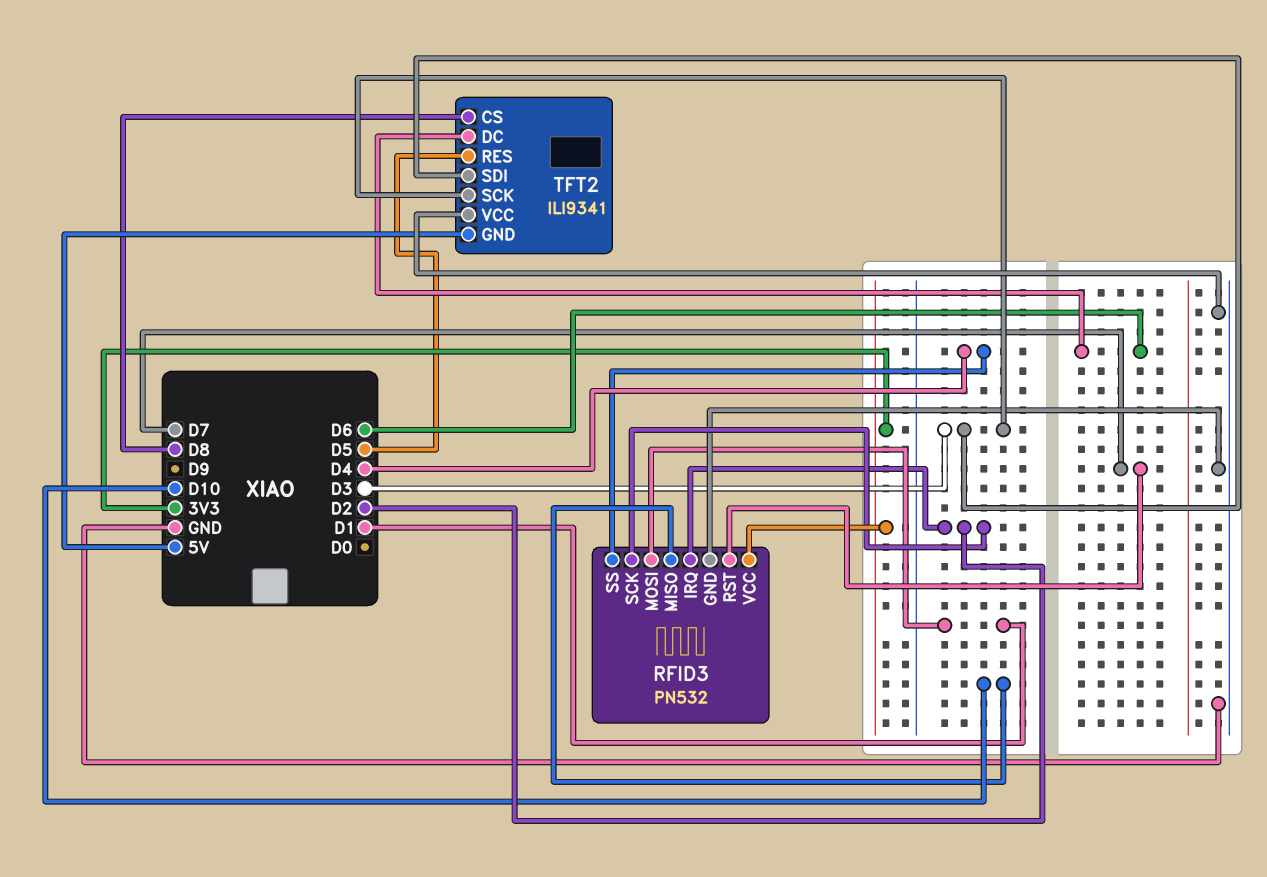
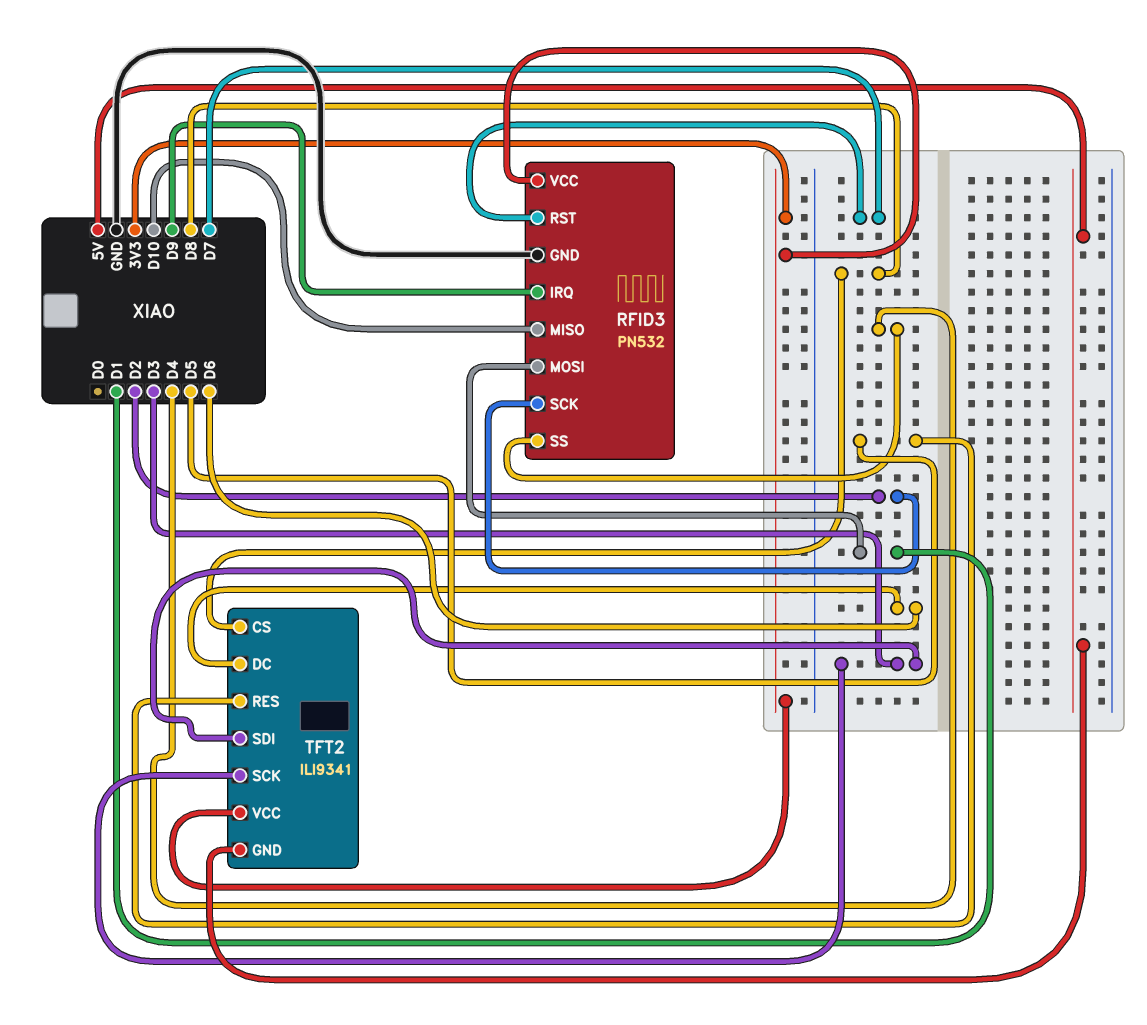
RFID3 pin IRQ: D2 -> D9
TFT2 pin VCC: GND -> 3V3

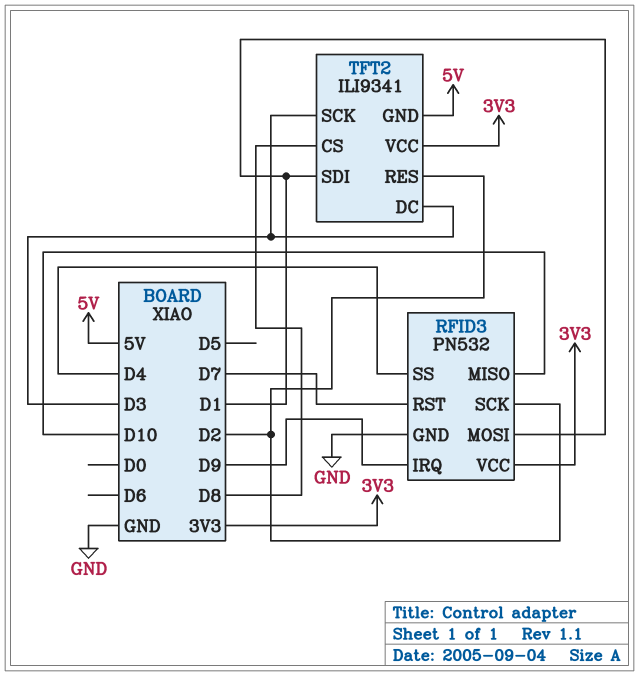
TFT2 pin DC: D6 -> D3
TFT2 pin RES: D5 -> D2
TFT2 pin SDI: D3 -> D1

